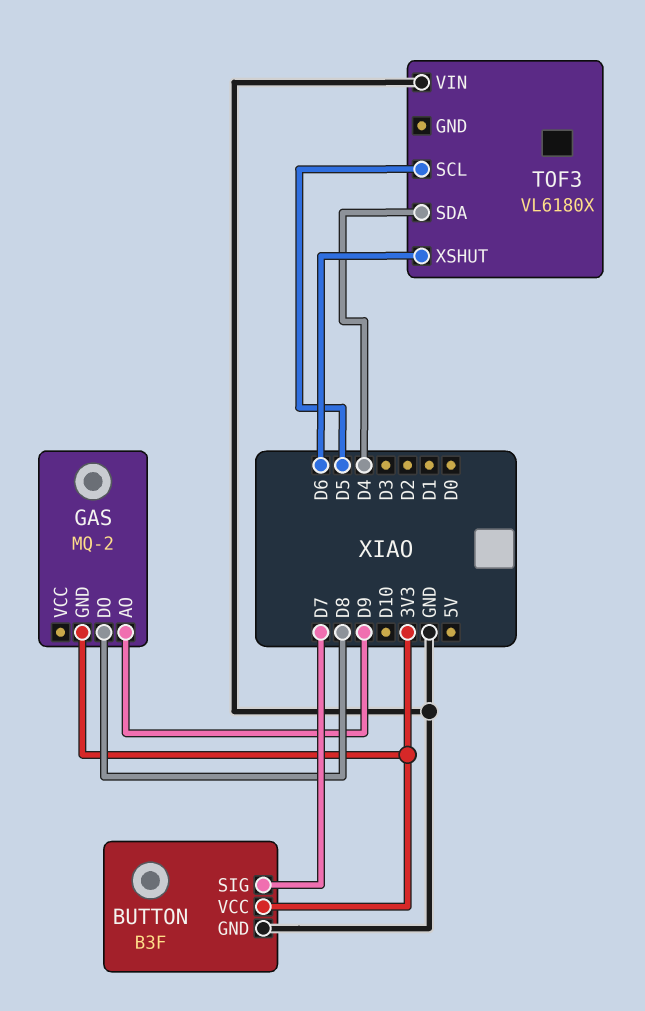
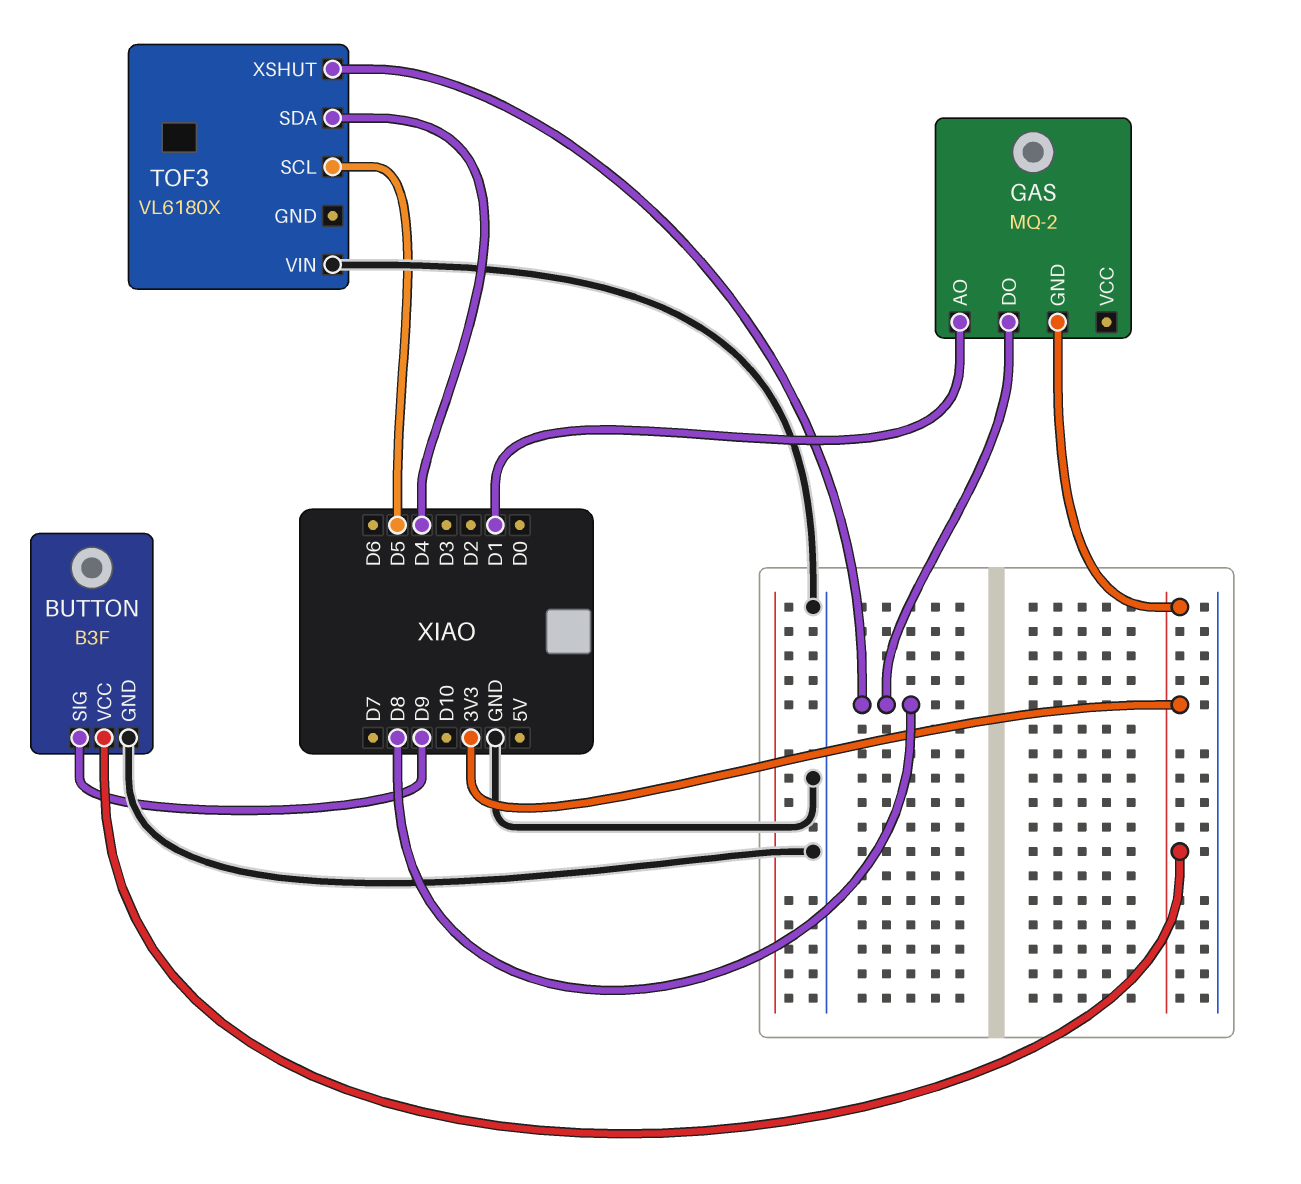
BUTTON pin SIG: D7 -> D9
GAS pin AO: D9 -> D1
TOF3 pin XSHUT: D6 -> D8

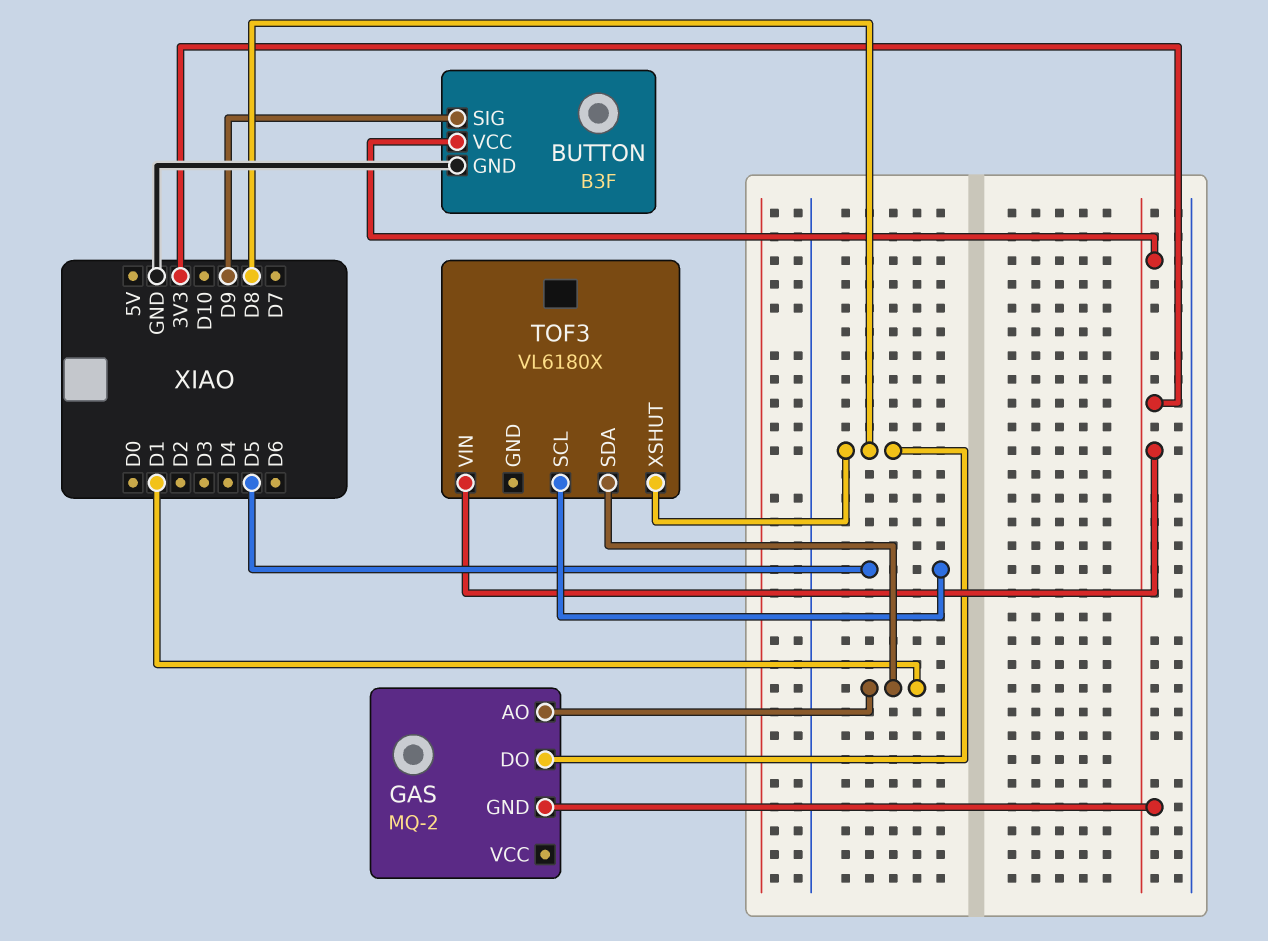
TOF3 pin SDA: D4 -> D1
TOF3 pin VIN: GND -> 3V3

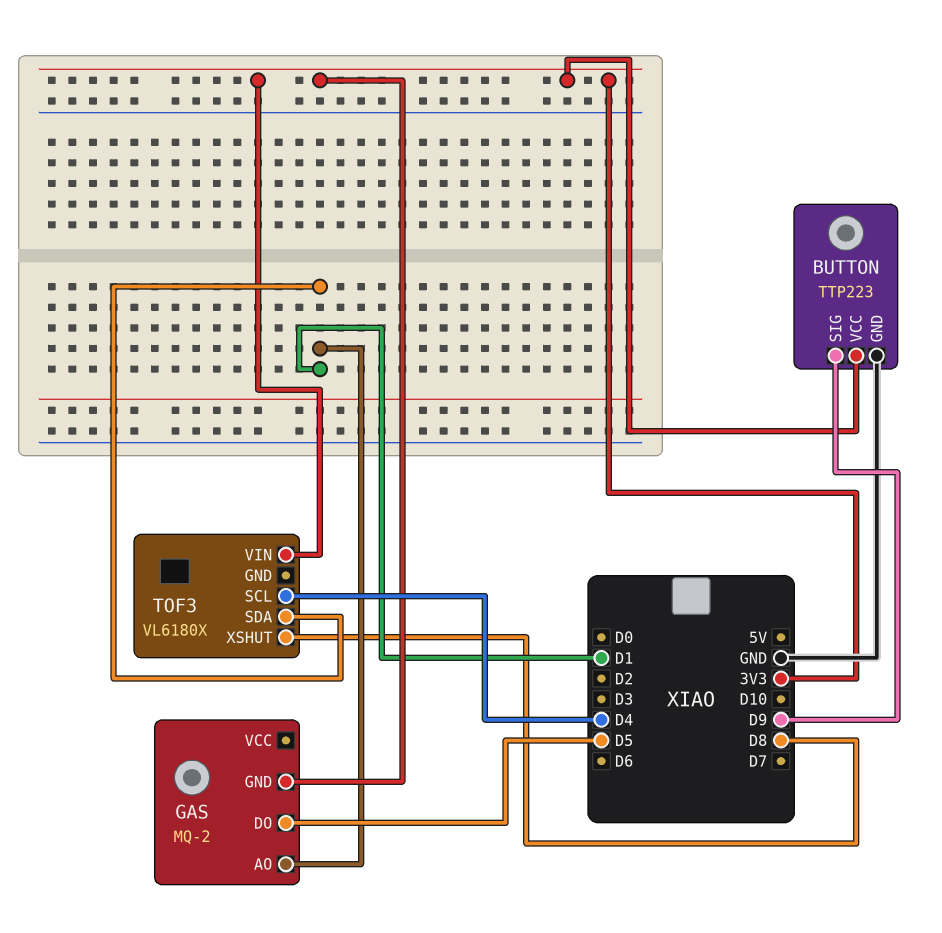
BUTTON: B3F -> TTP223
GAS pin DO: D8 -> D5
TOF3 pin SCL: D5 -> D4

